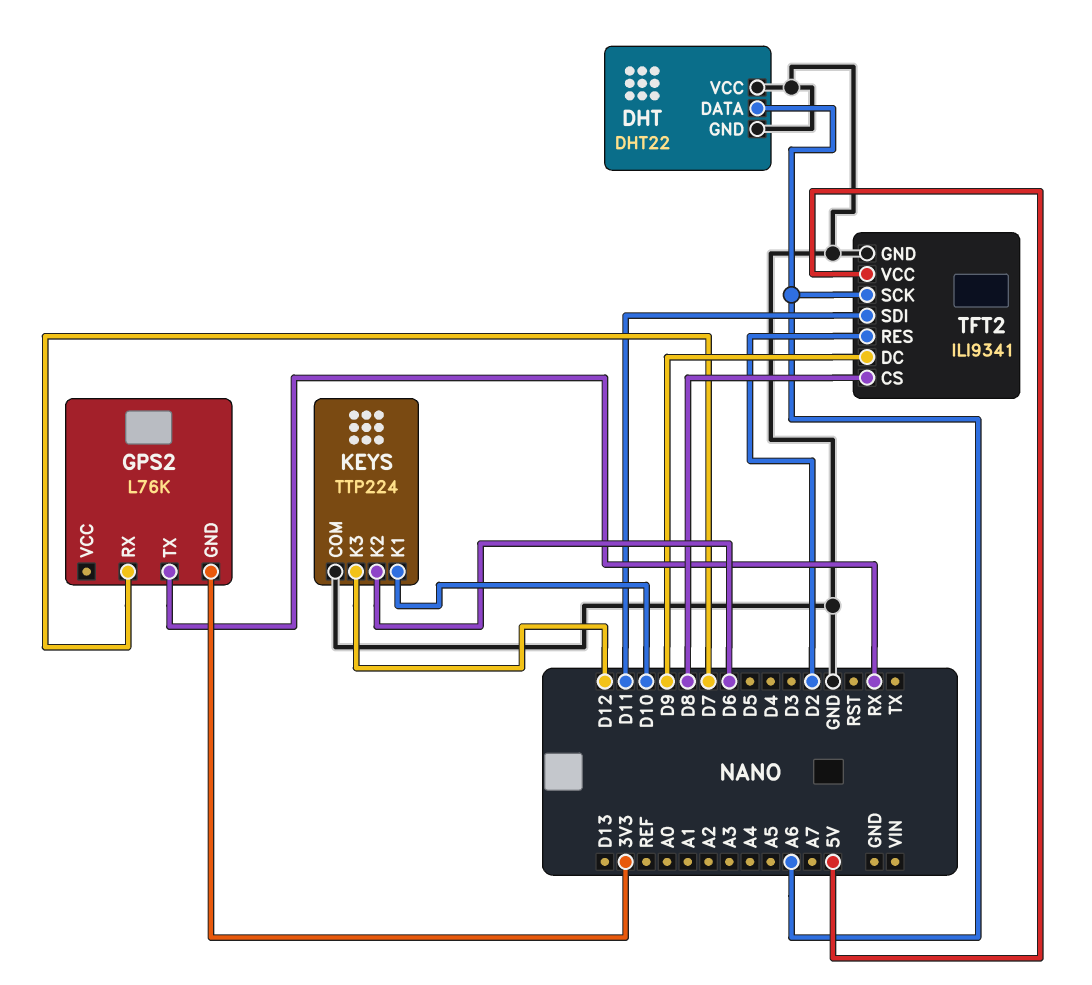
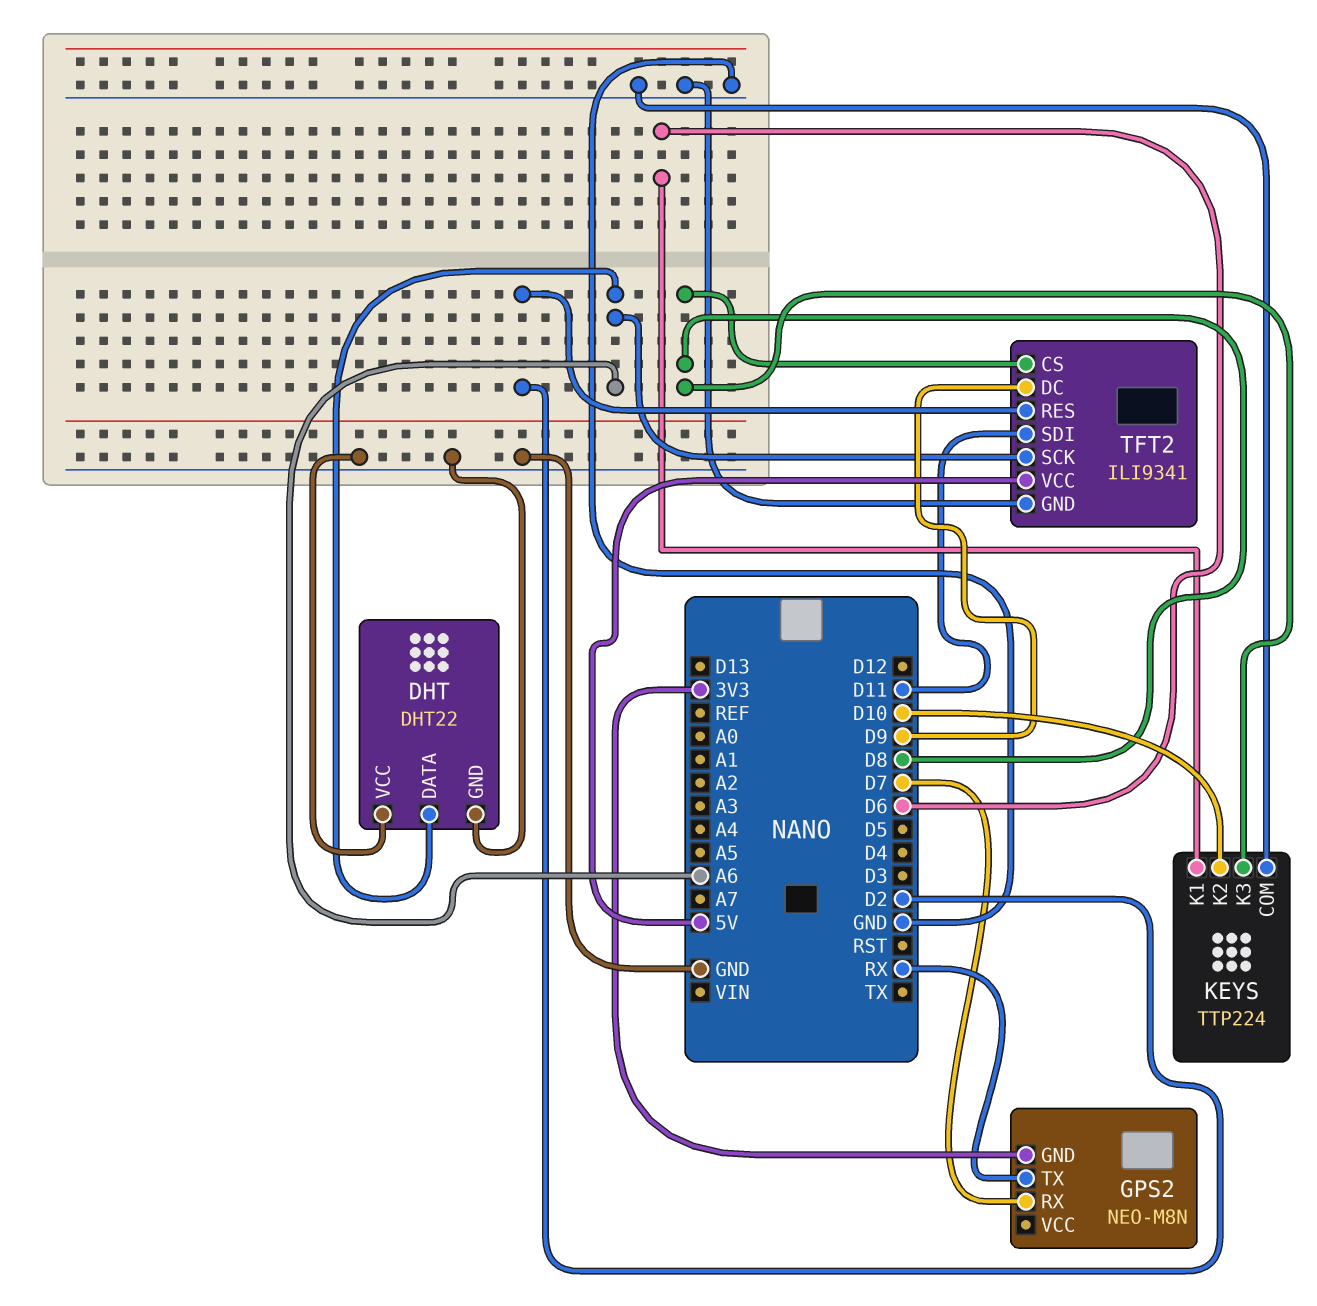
GPS2: L76K -> NEO-M8N
KEYS pin K1: D10 -> D6
KEYS pin K2: D6 -> D10
KEYS pin K3: D12 -> D8

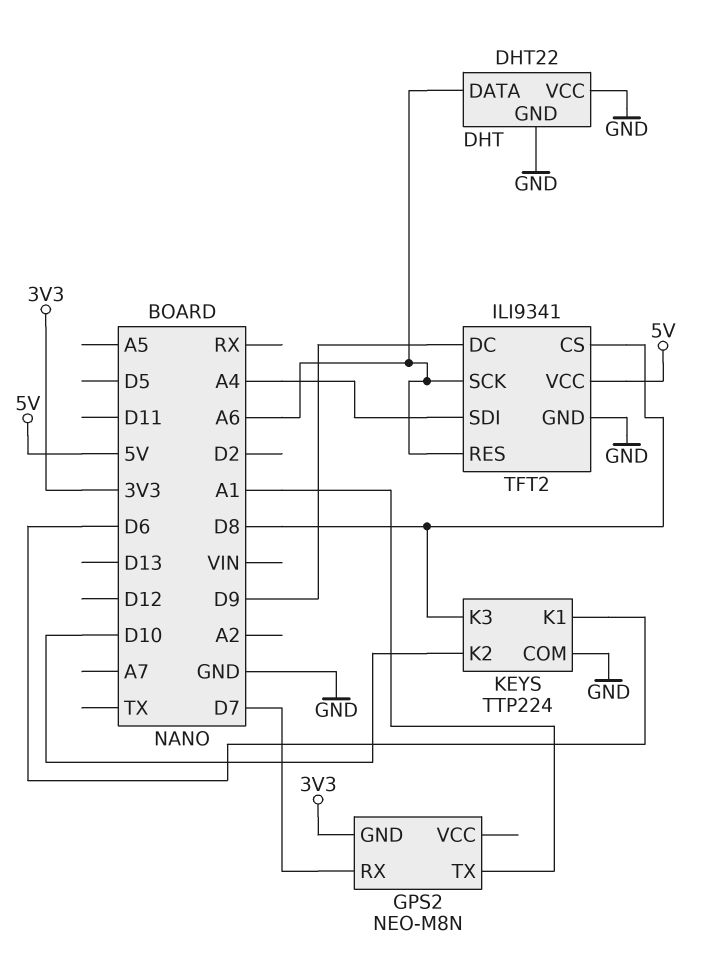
GPS2 pin TX: RX -> A1
TFT2 pin RES: D2 -> A6
TFT2 pin SDI: D11 -> A4

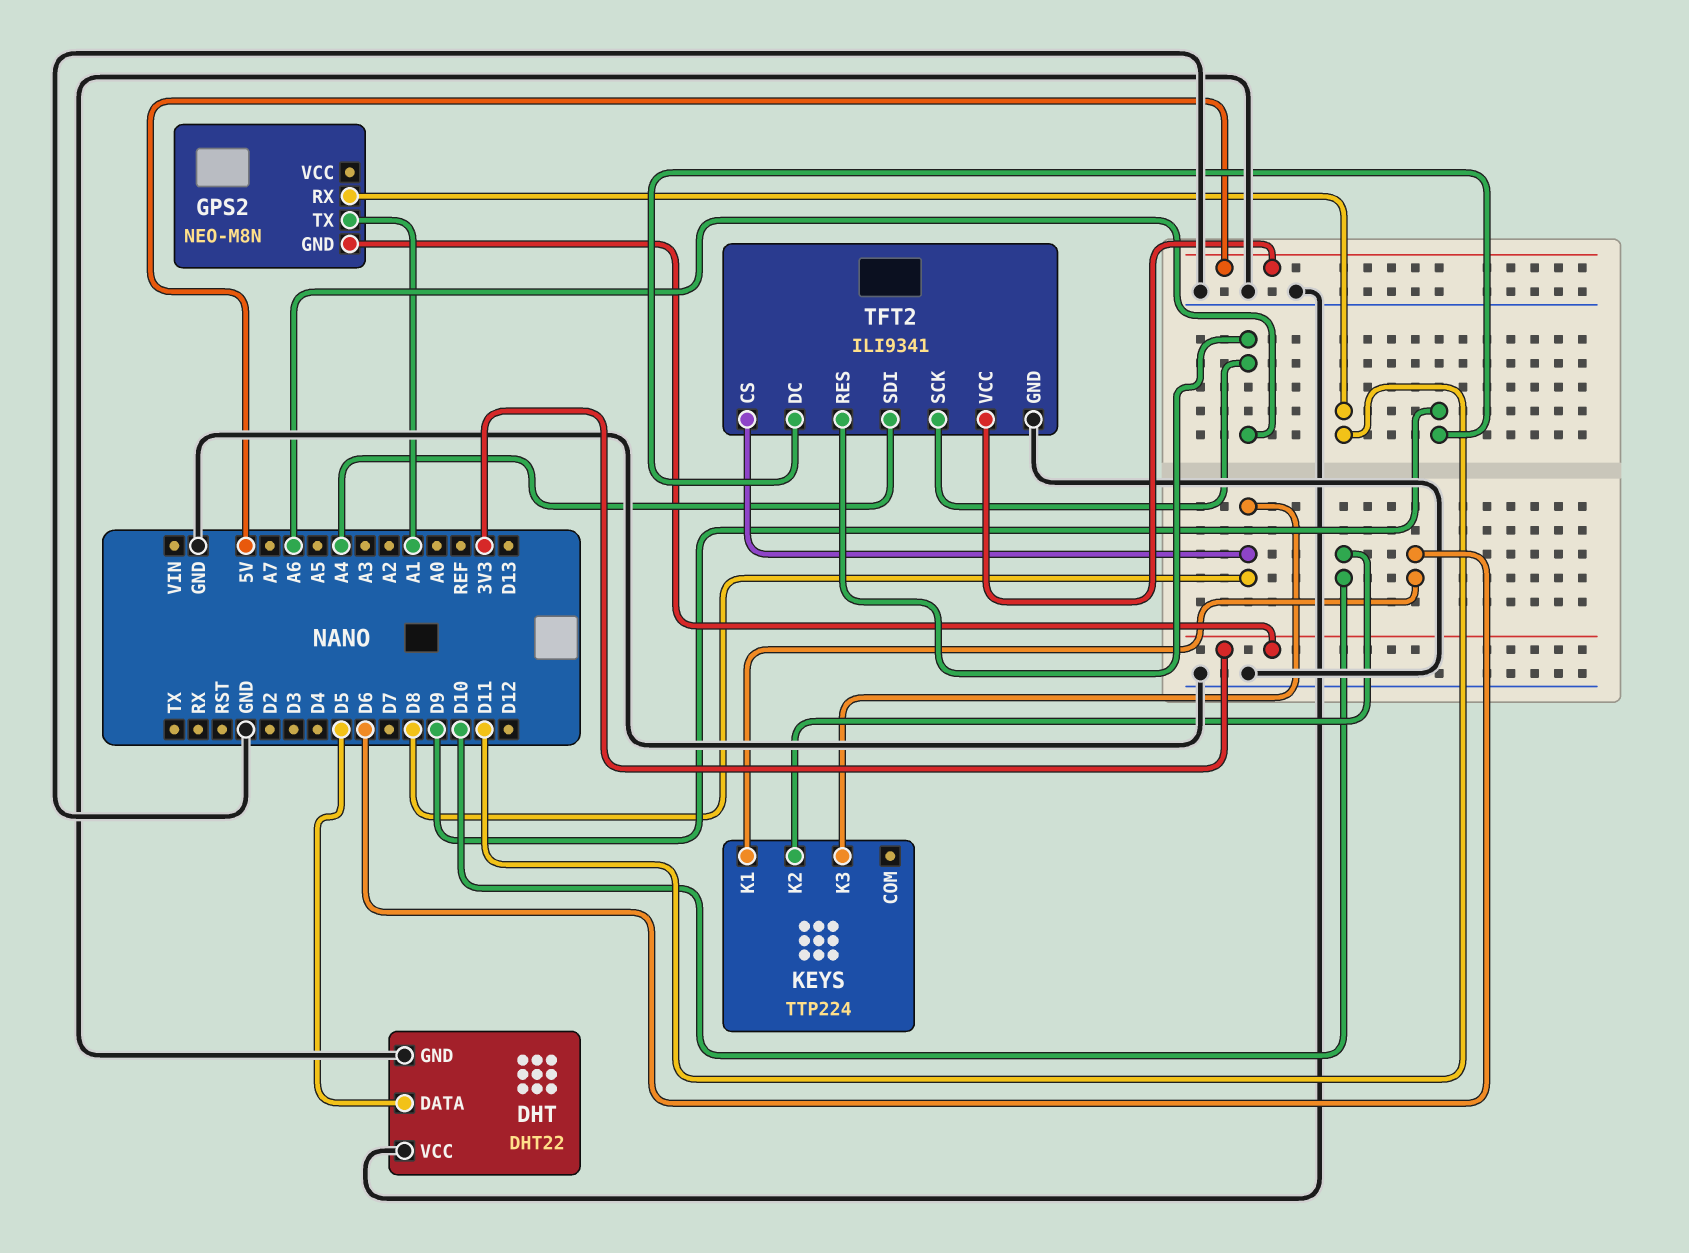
DHT pin DATA: A6 -> D5
GPS2 pin RX: D7 -> D11
KEYS pin COM: GND -> none

